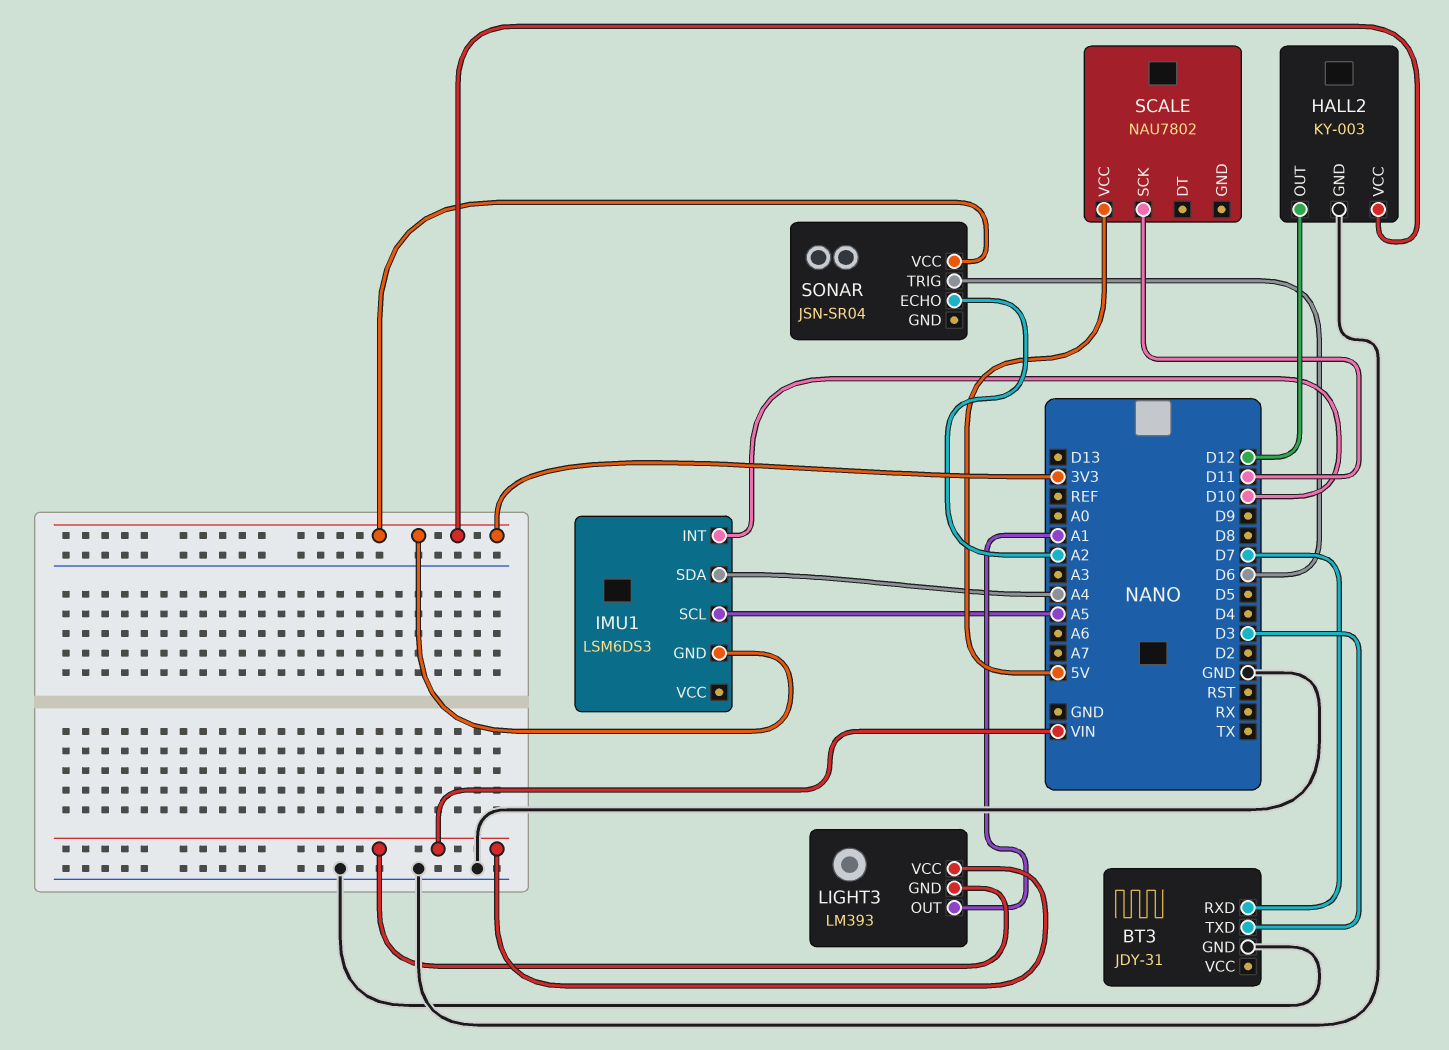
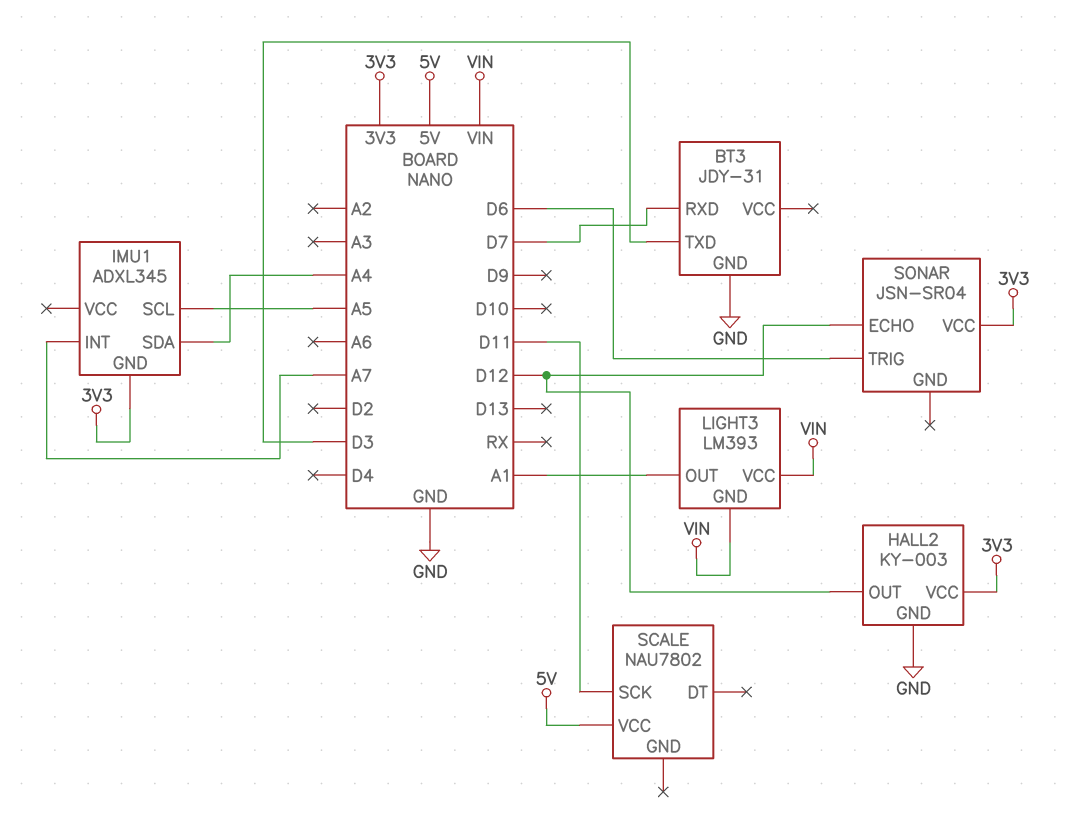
IMU1: LSM6DS3 -> ADXL345
IMU1 pin INT: D10 -> A7
SONAR pin ECHO: A2 -> D12

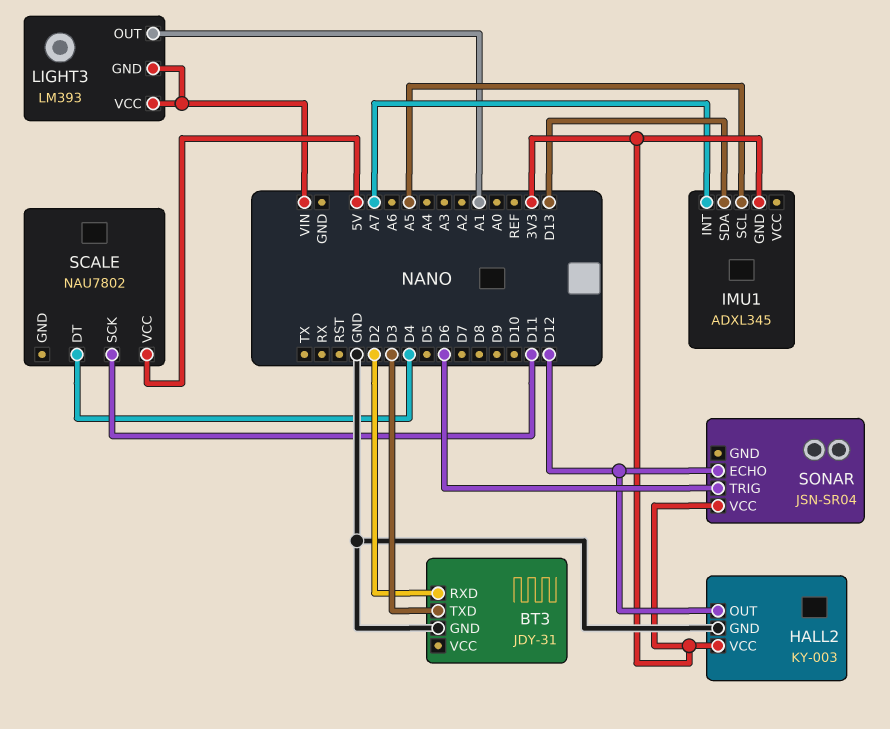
BT3 pin RXD: D7 -> D2
IMU1 pin SDA: A4 -> D13
SCALE pin DT: none -> D4

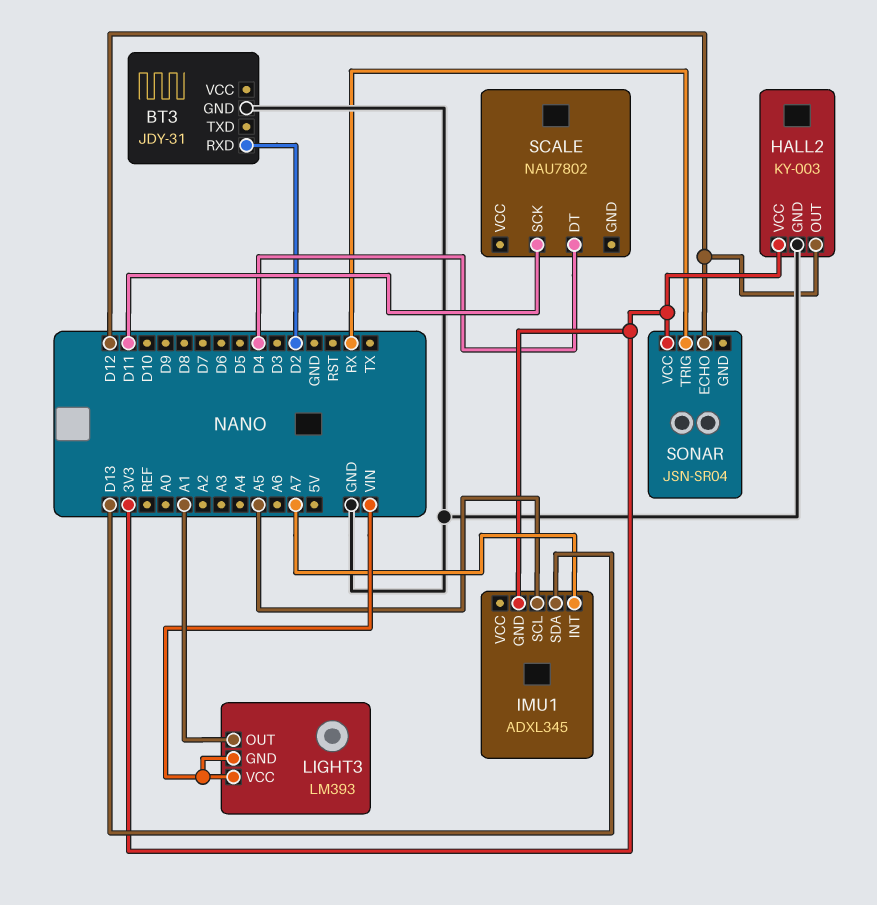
BT3 pin TXD: D3 -> none
SCALE pin VCC: 5V -> none
SONAR pin TRIG: D6 -> RX

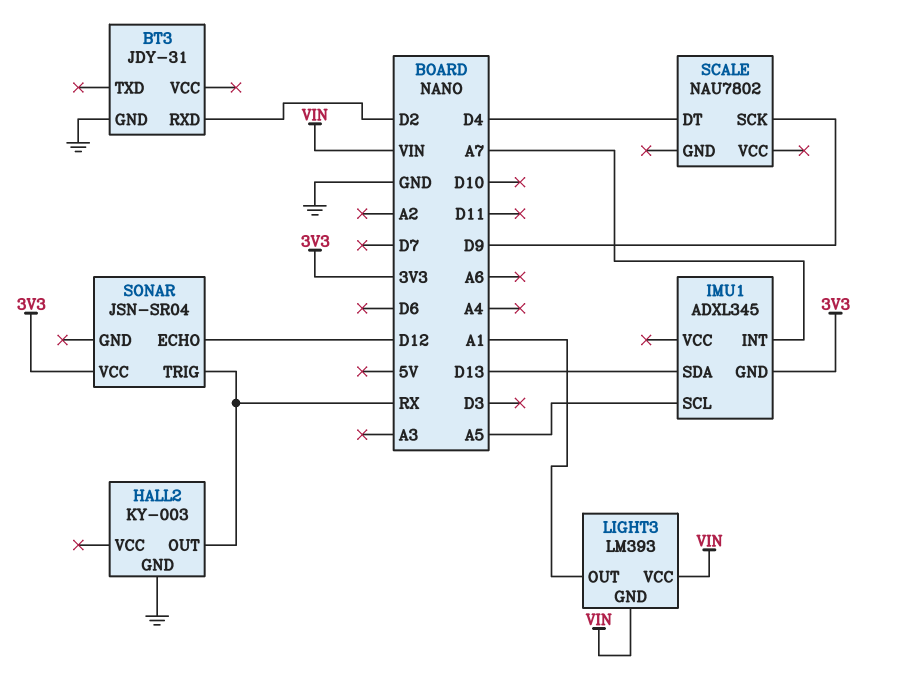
HALL2 pin OUT: D12 -> RX
HALL2 pin VCC: 3V3 -> none
SCALE pin SCK: D11 -> D9

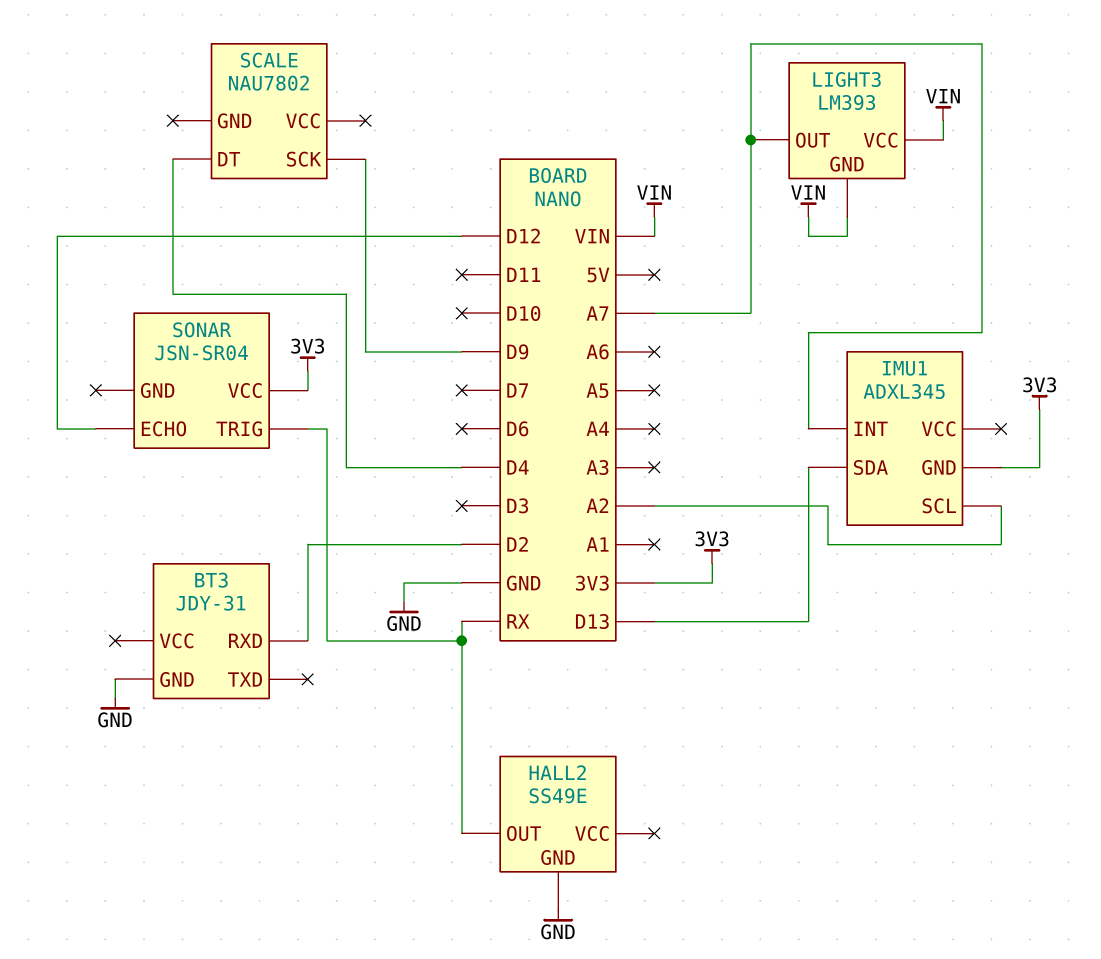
HALL2: KY-003 -> SS49E
IMU1 pin SCL: A5 -> A2
LIGHT3 pin OUT: A1 -> A7

